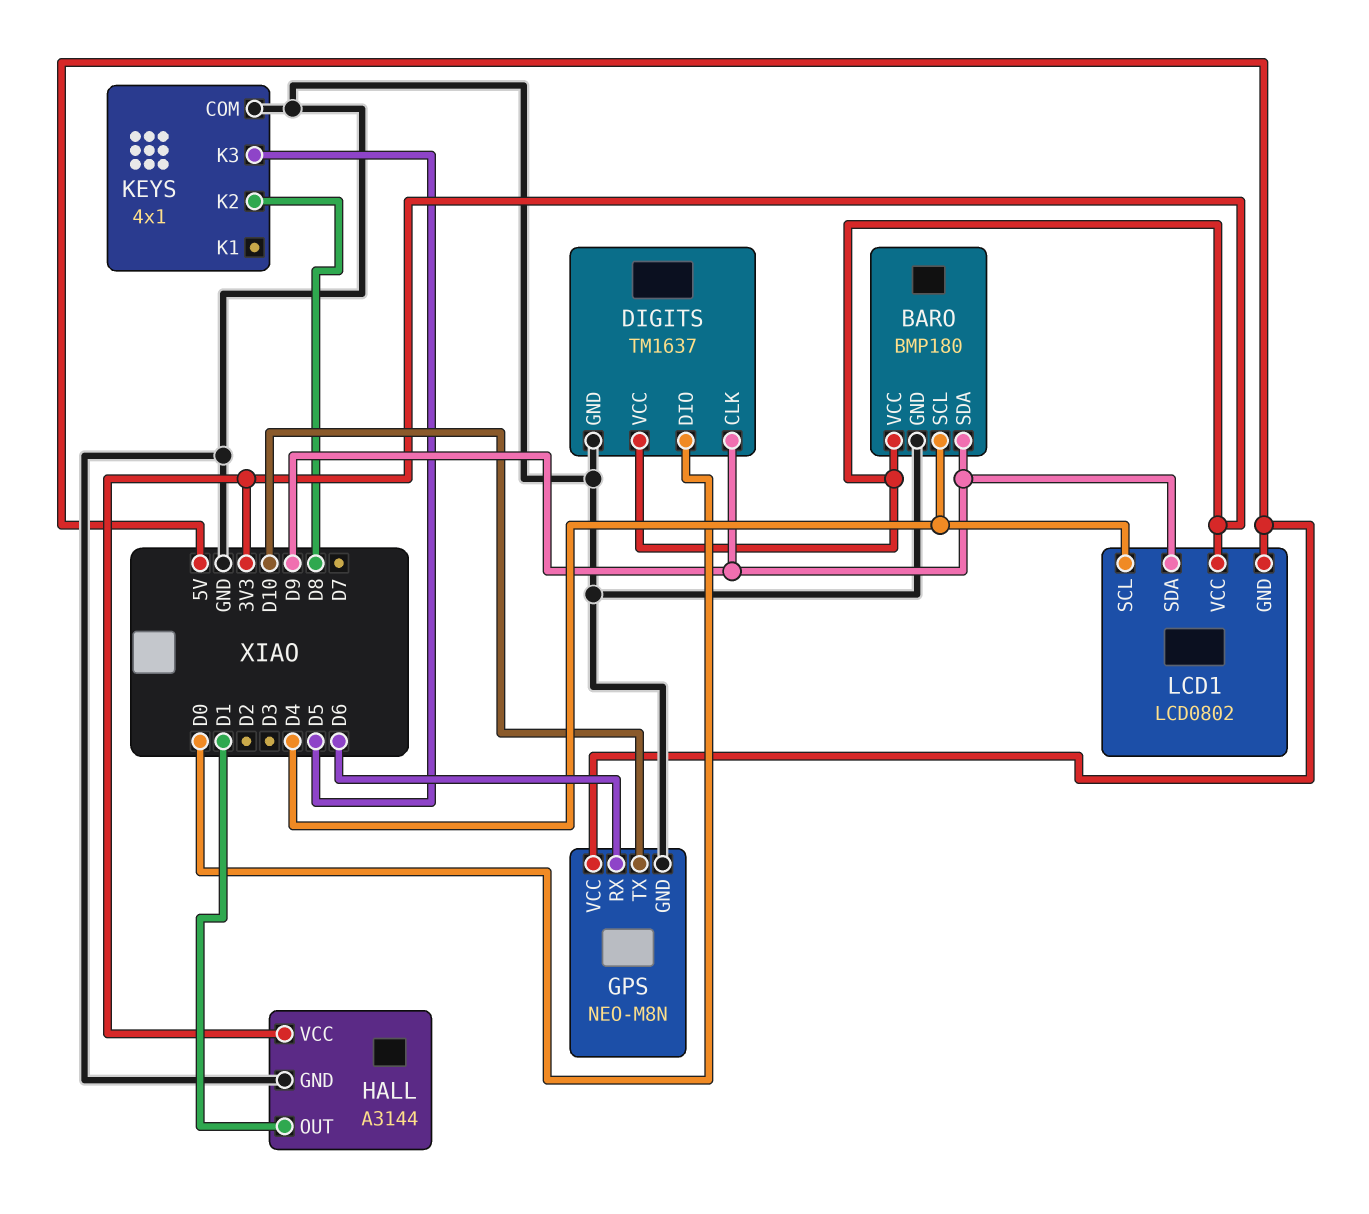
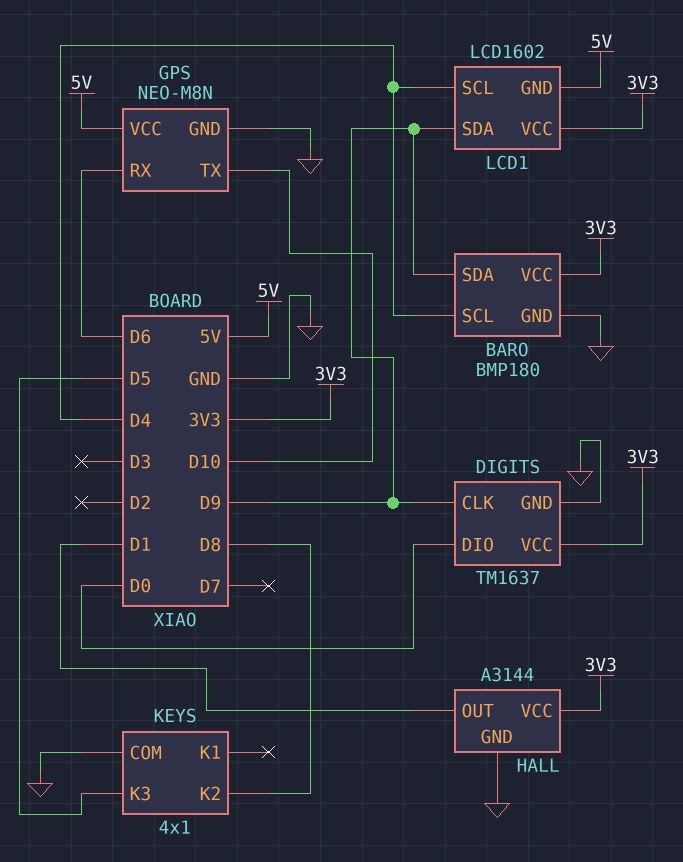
LCD1: LCD0802 -> LCD1602

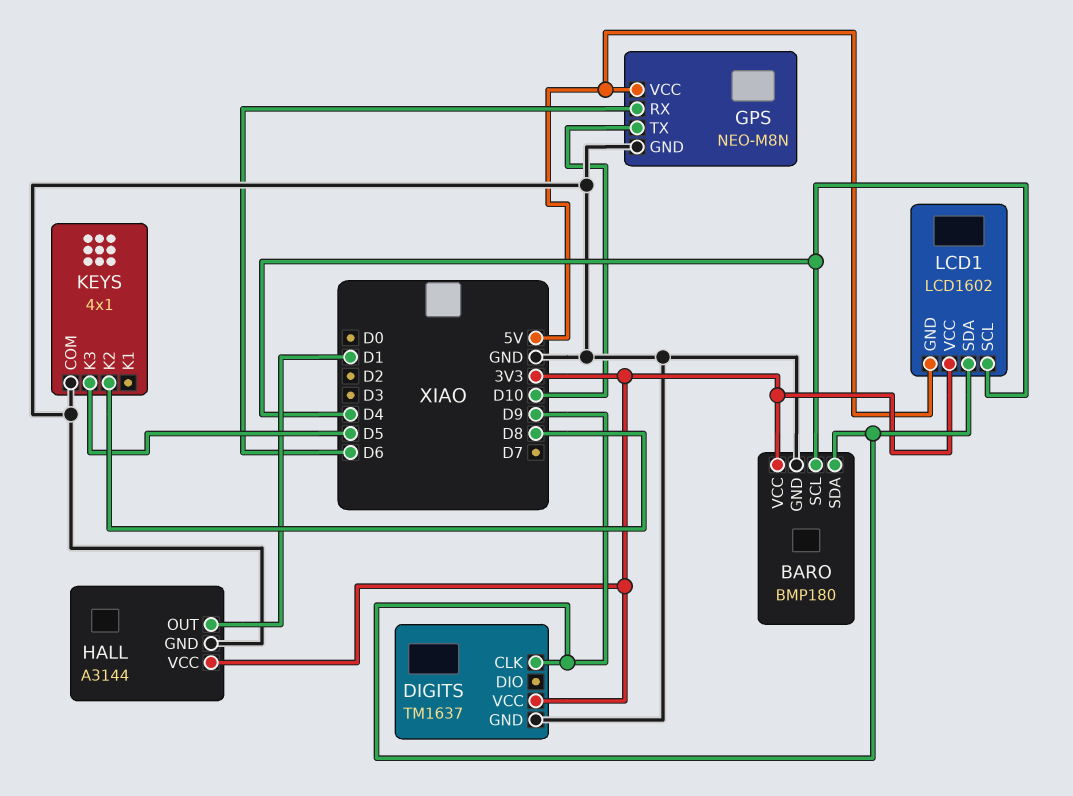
DIGITS pin DIO: D0 -> none

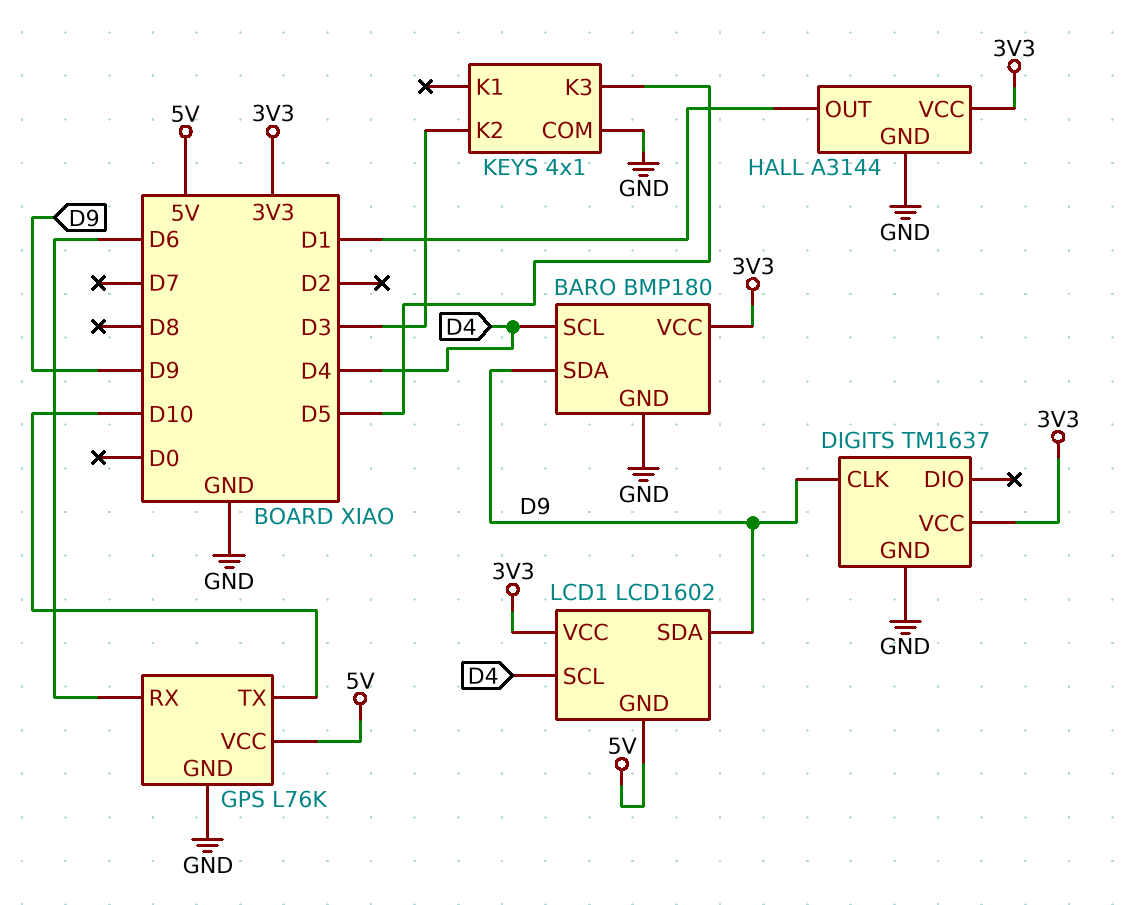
GPS: NEO-M8N -> L76K
KEYS pin K2: D8 -> D3

